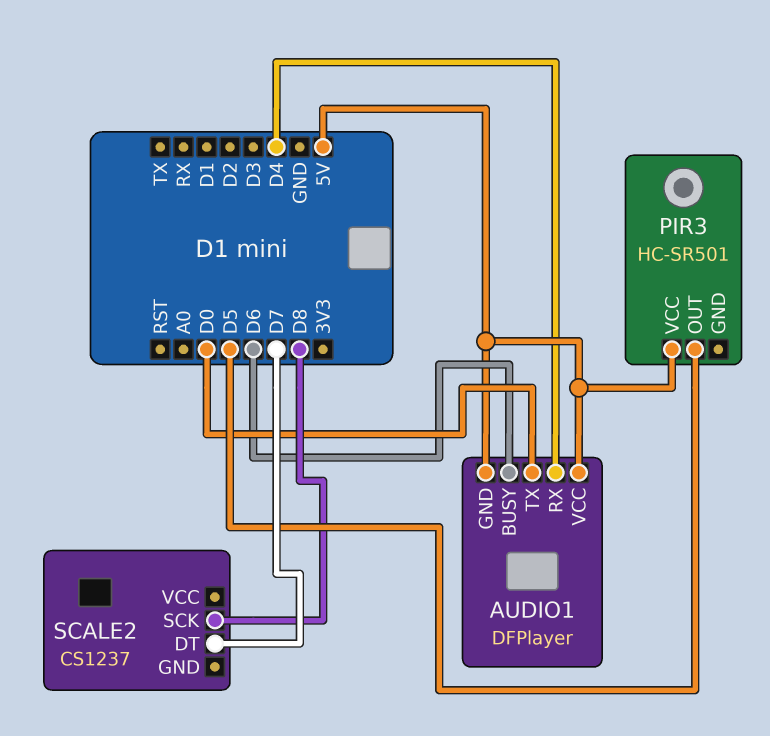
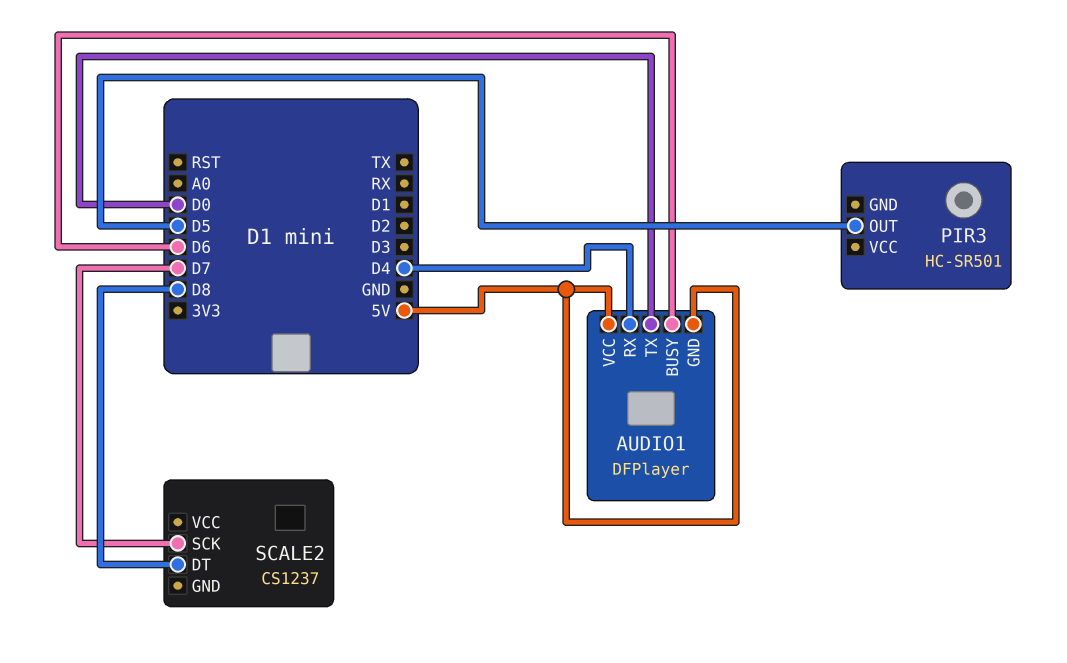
PIR3 pin VCC: 5V -> none
SCALE2 pin DT: D7 -> D8
SCALE2 pin SCK: D8 -> D7

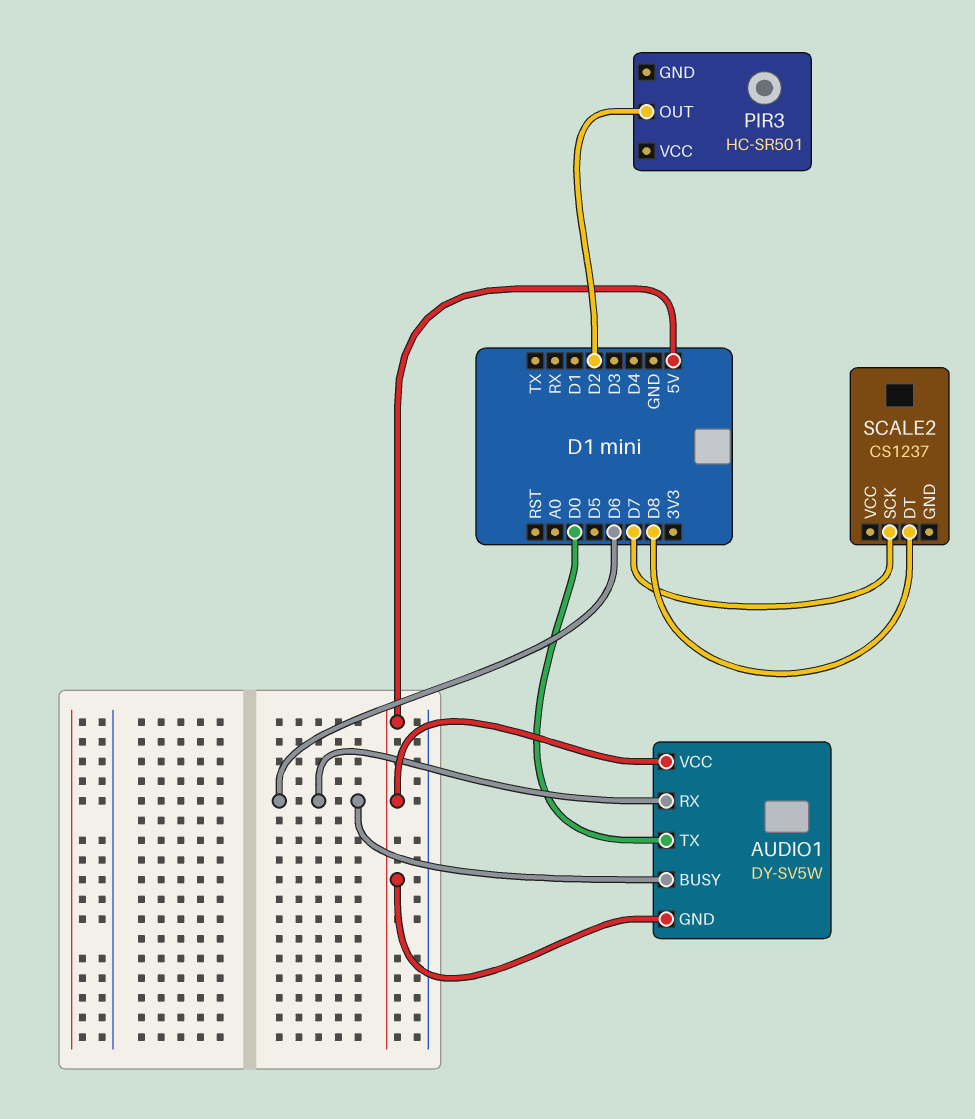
AUDIO1: DFPlayer -> DY-SV5W
AUDIO1 pin RX: D4 -> D6
PIR3 pin OUT: D5 -> D2

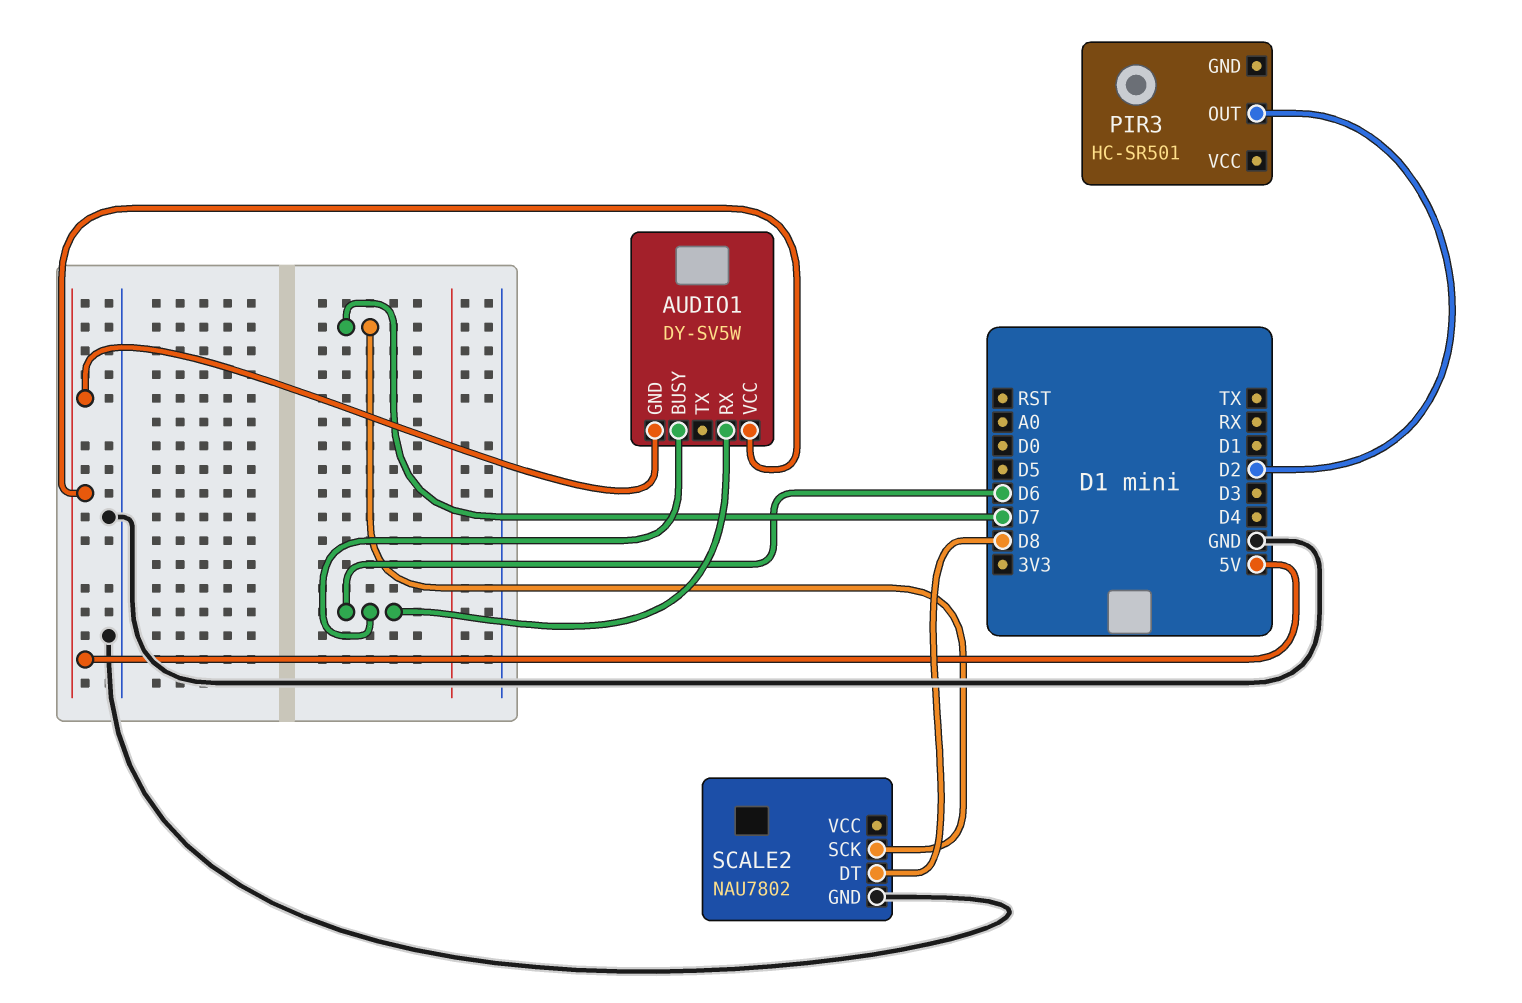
AUDIO1 pin TX: D0 -> none
SCALE2: CS1237 -> NAU7802
SCALE2 pin GND: none -> GND

